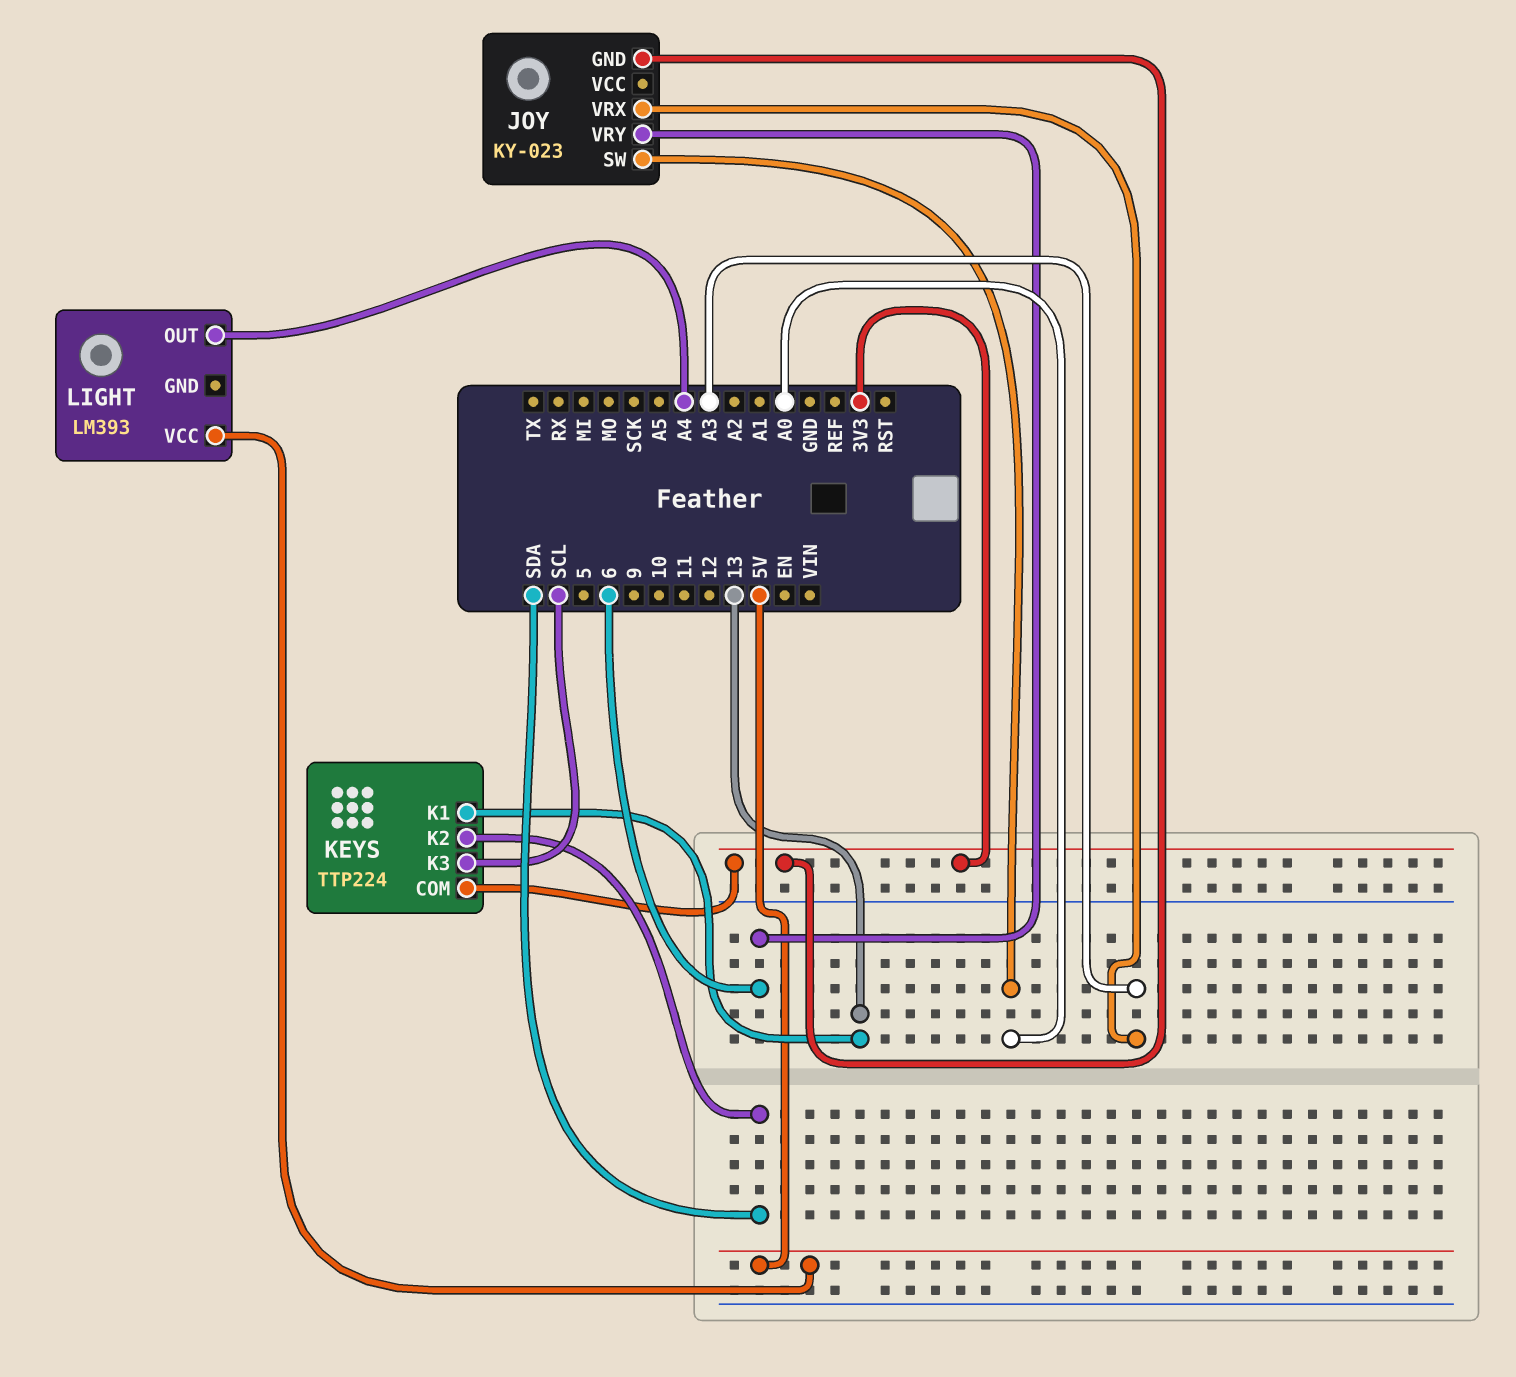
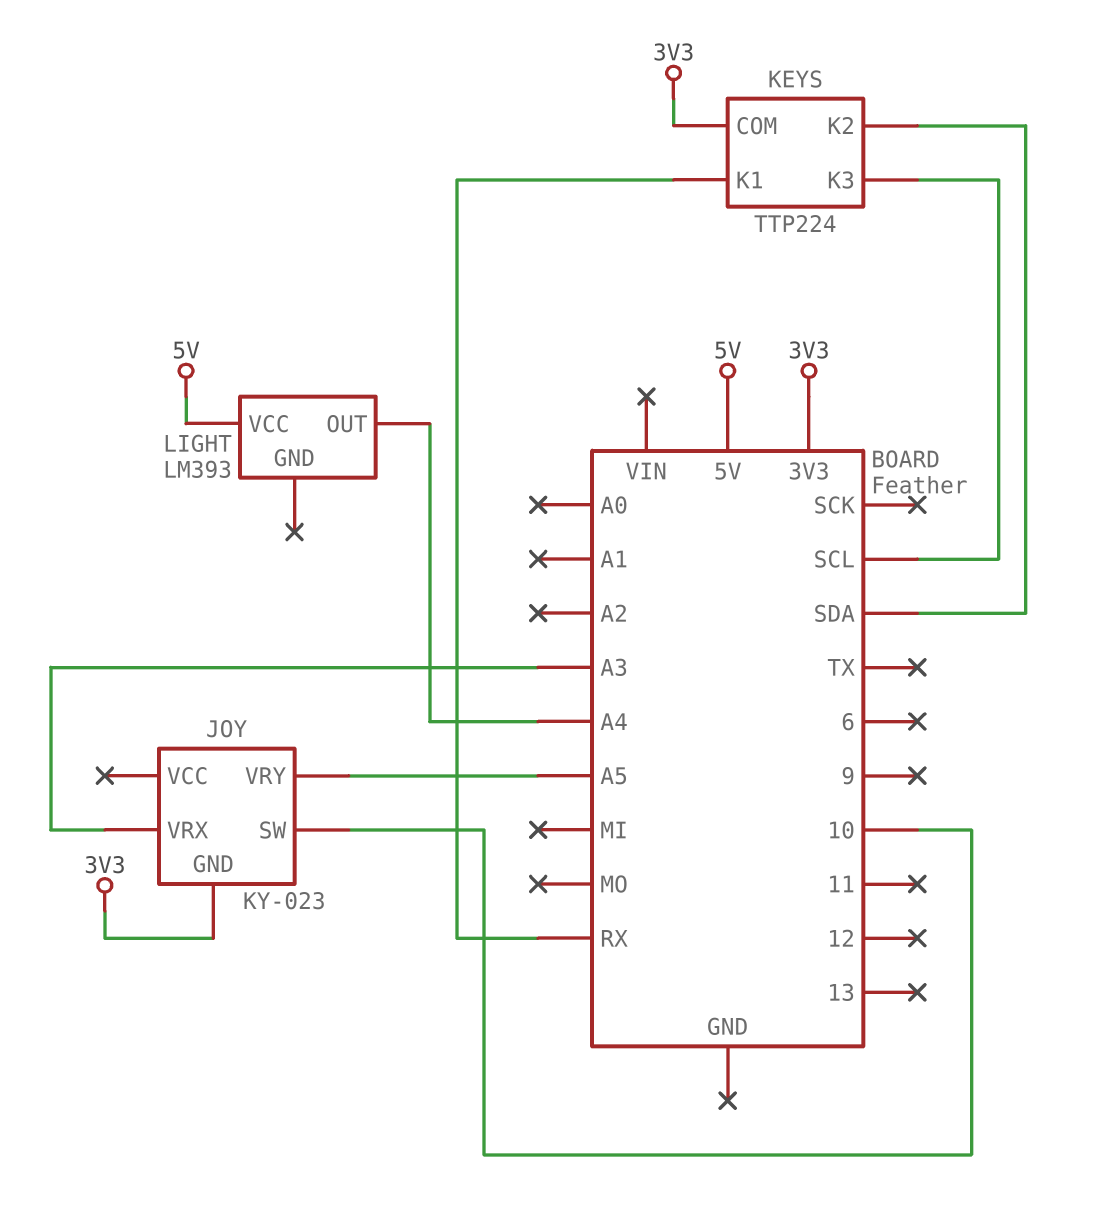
JOY pin SW: A0 -> 10
JOY pin VRY: 6 -> A5
KEYS pin K1: 13 -> RX

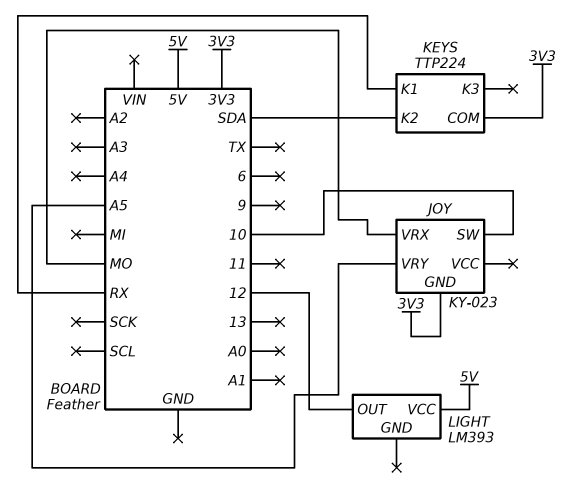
JOY pin VRX: A3 -> MO
KEYS pin K3: SCL -> none
LIGHT pin OUT: A4 -> 12

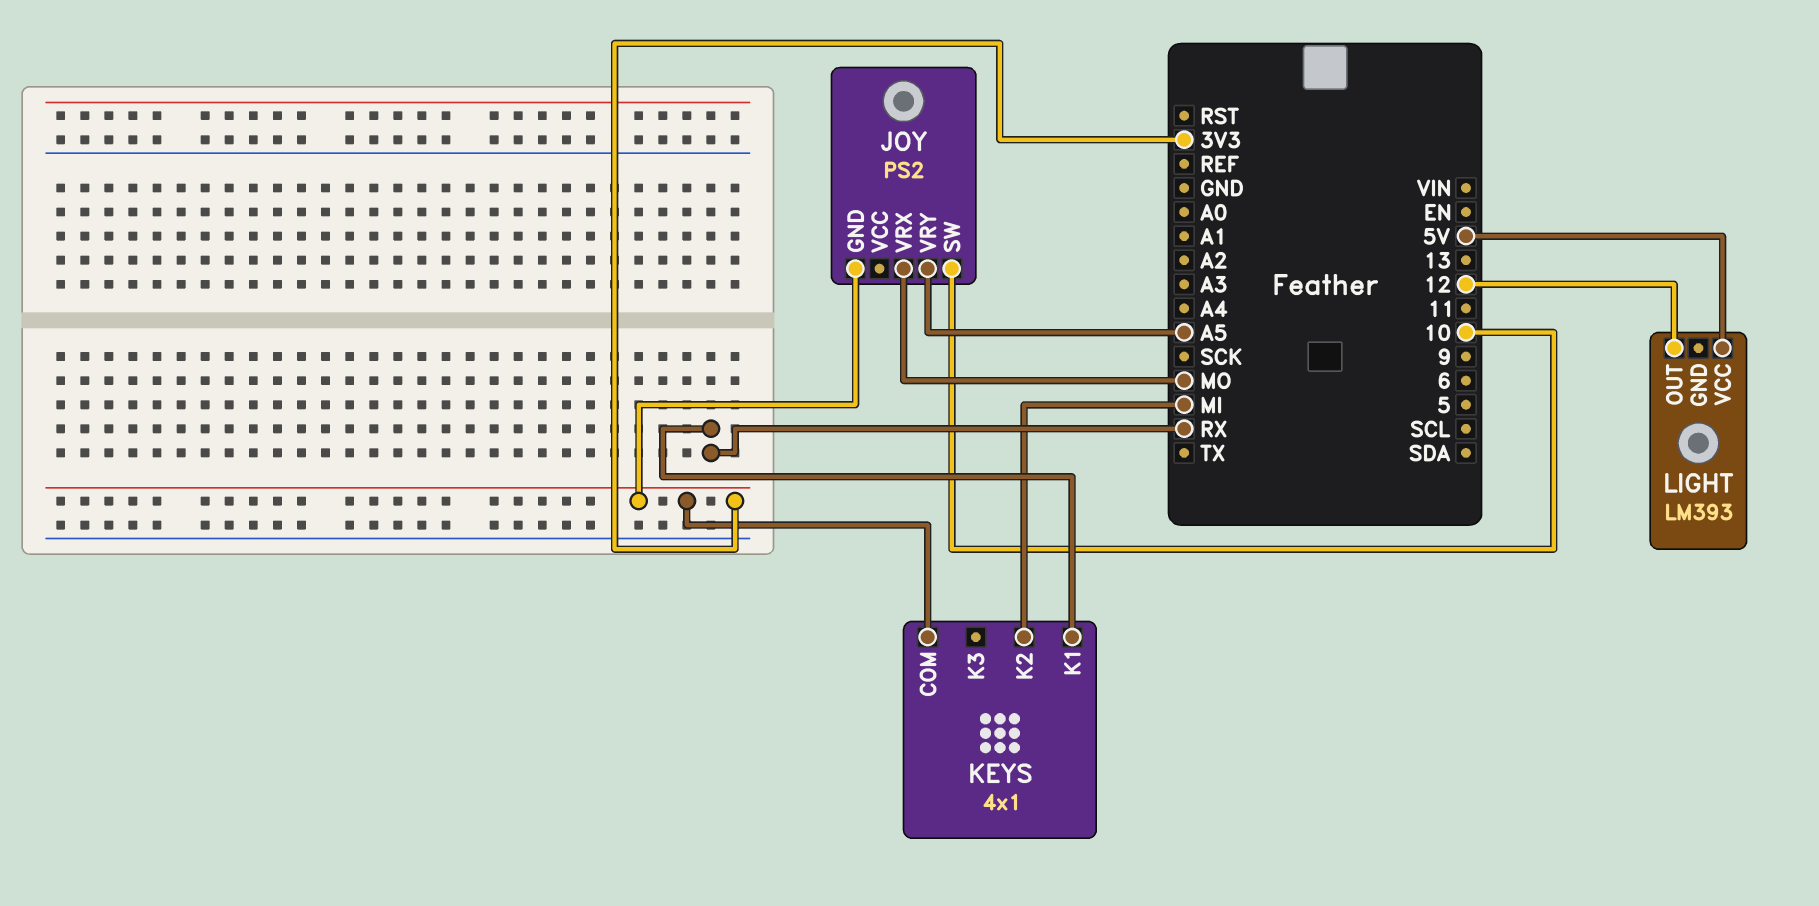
JOY: KY-023 -> PS2
KEYS: TTP224 -> 4x1
KEYS pin K2: SDA -> MI

